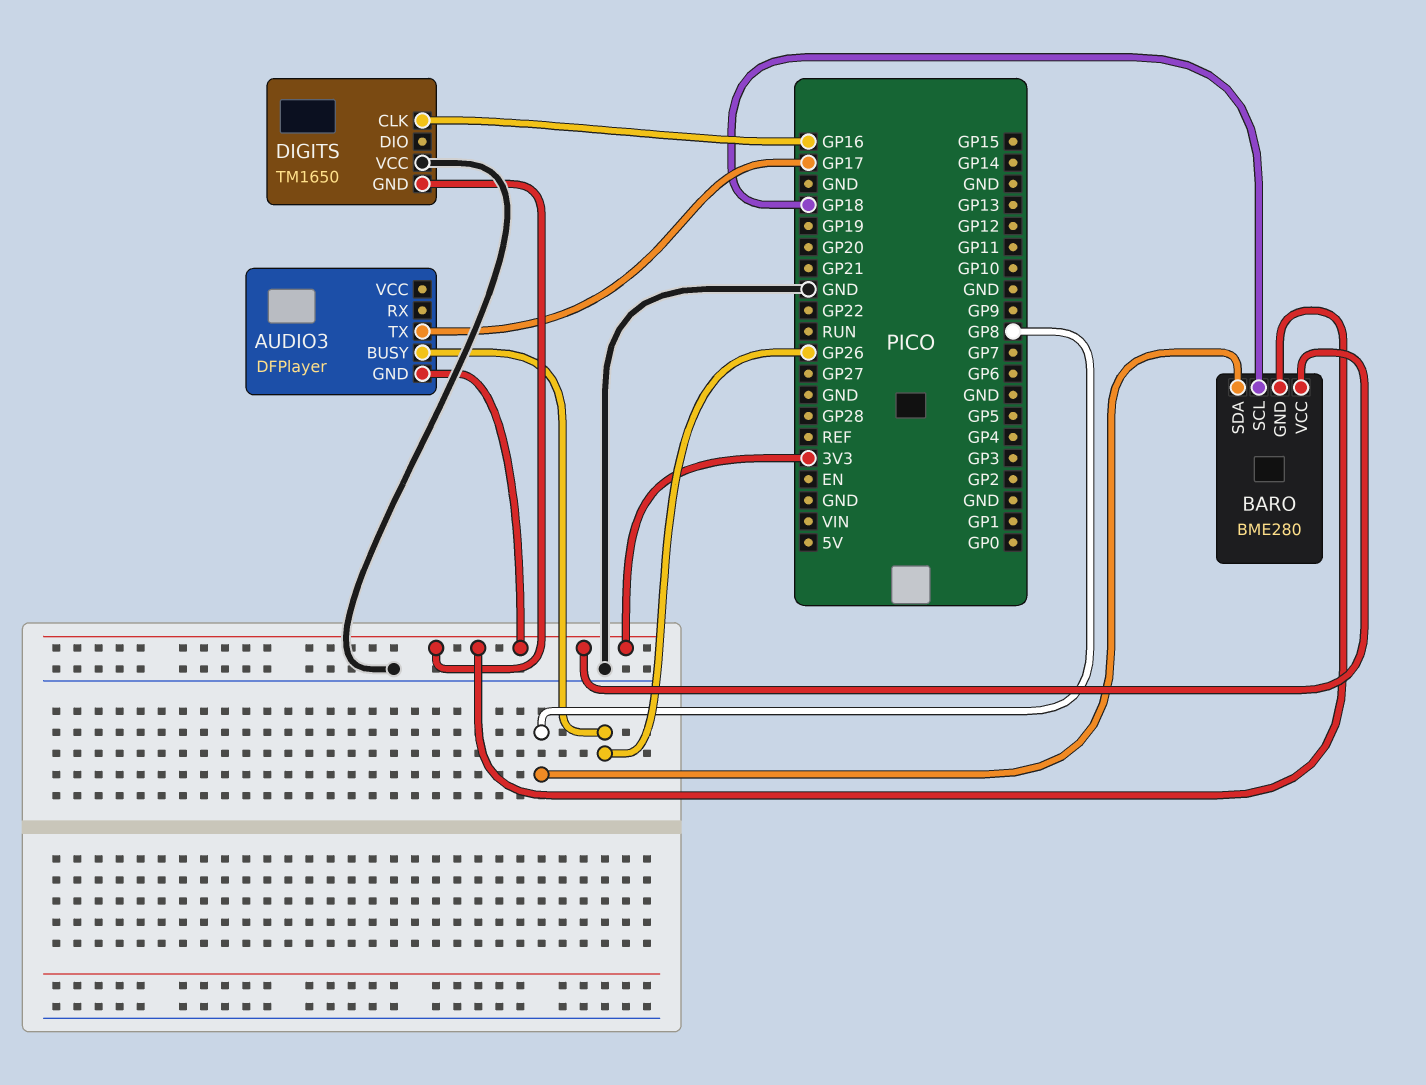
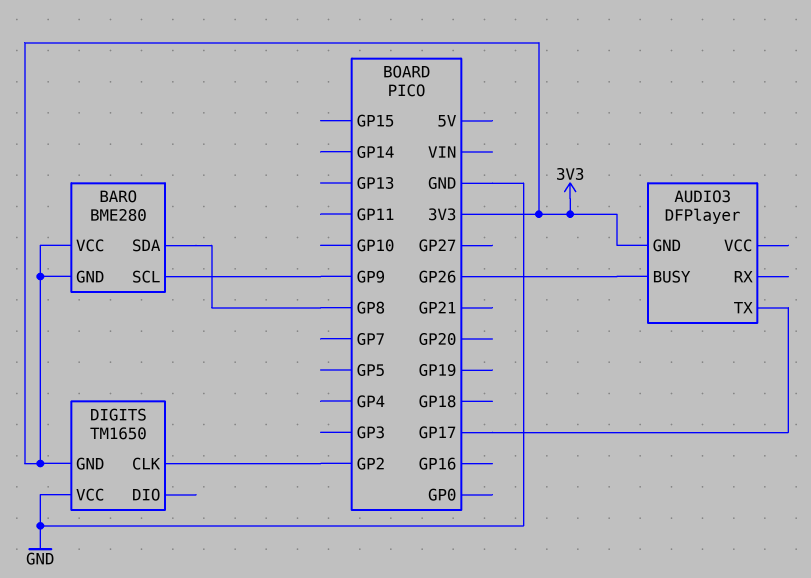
BARO pin SCL: GP18 -> GP9
DIGITS pin CLK: GP16 -> GP2

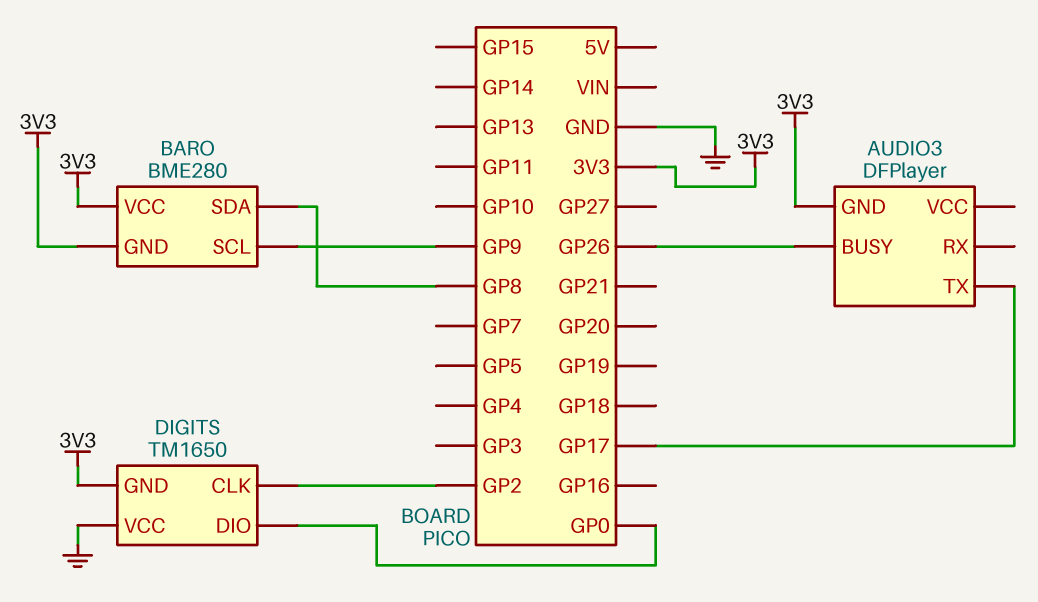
DIGITS pin DIO: none -> GP0

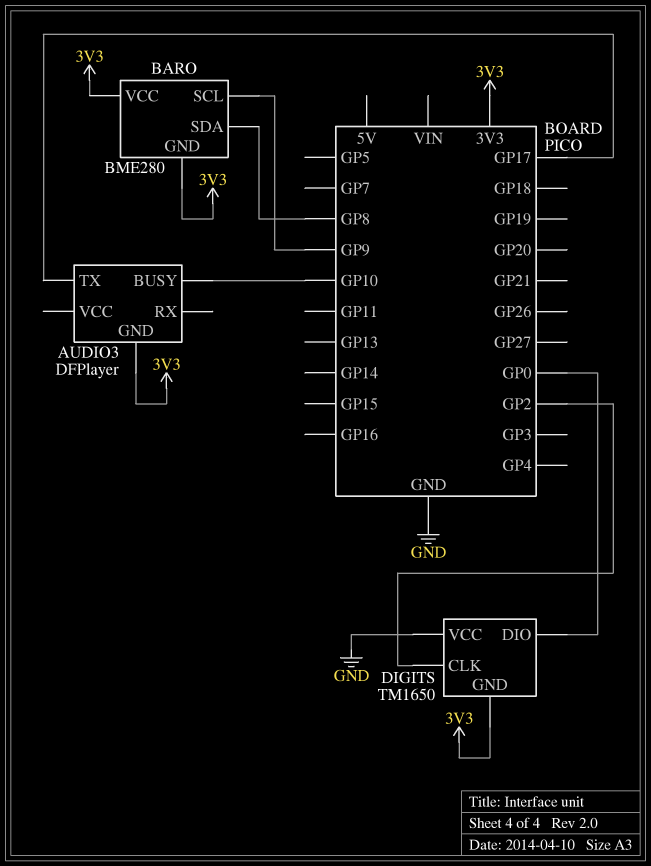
AUDIO3 pin BUSY: GP26 -> GP10

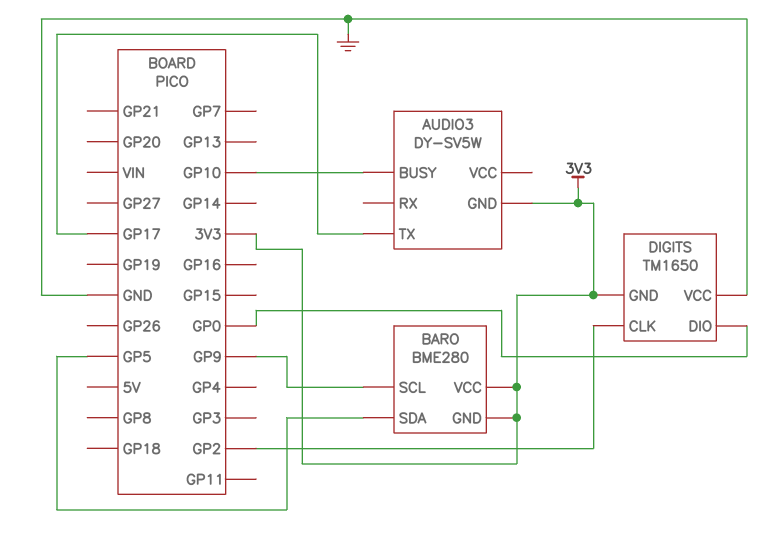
AUDIO3: DFPlayer -> DY-SV5W
BARO pin SDA: GP8 -> GP5

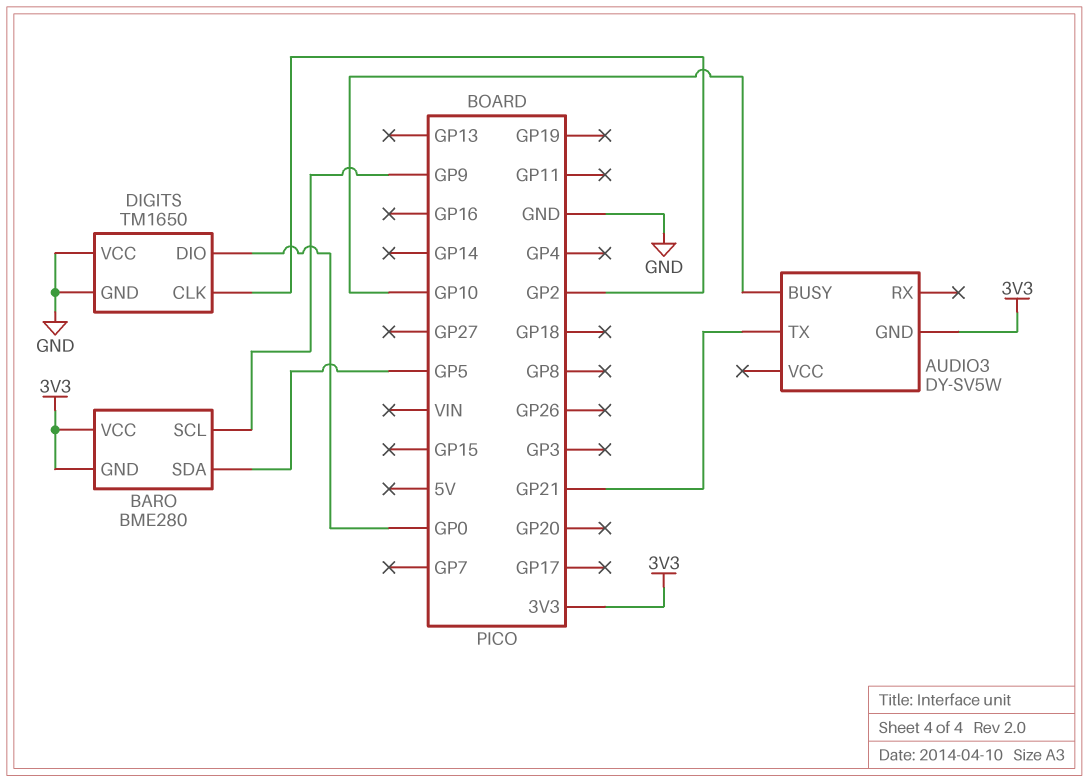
AUDIO3 pin TX: GP17 -> GP21
DIGITS pin GND: 3V3 -> GND

